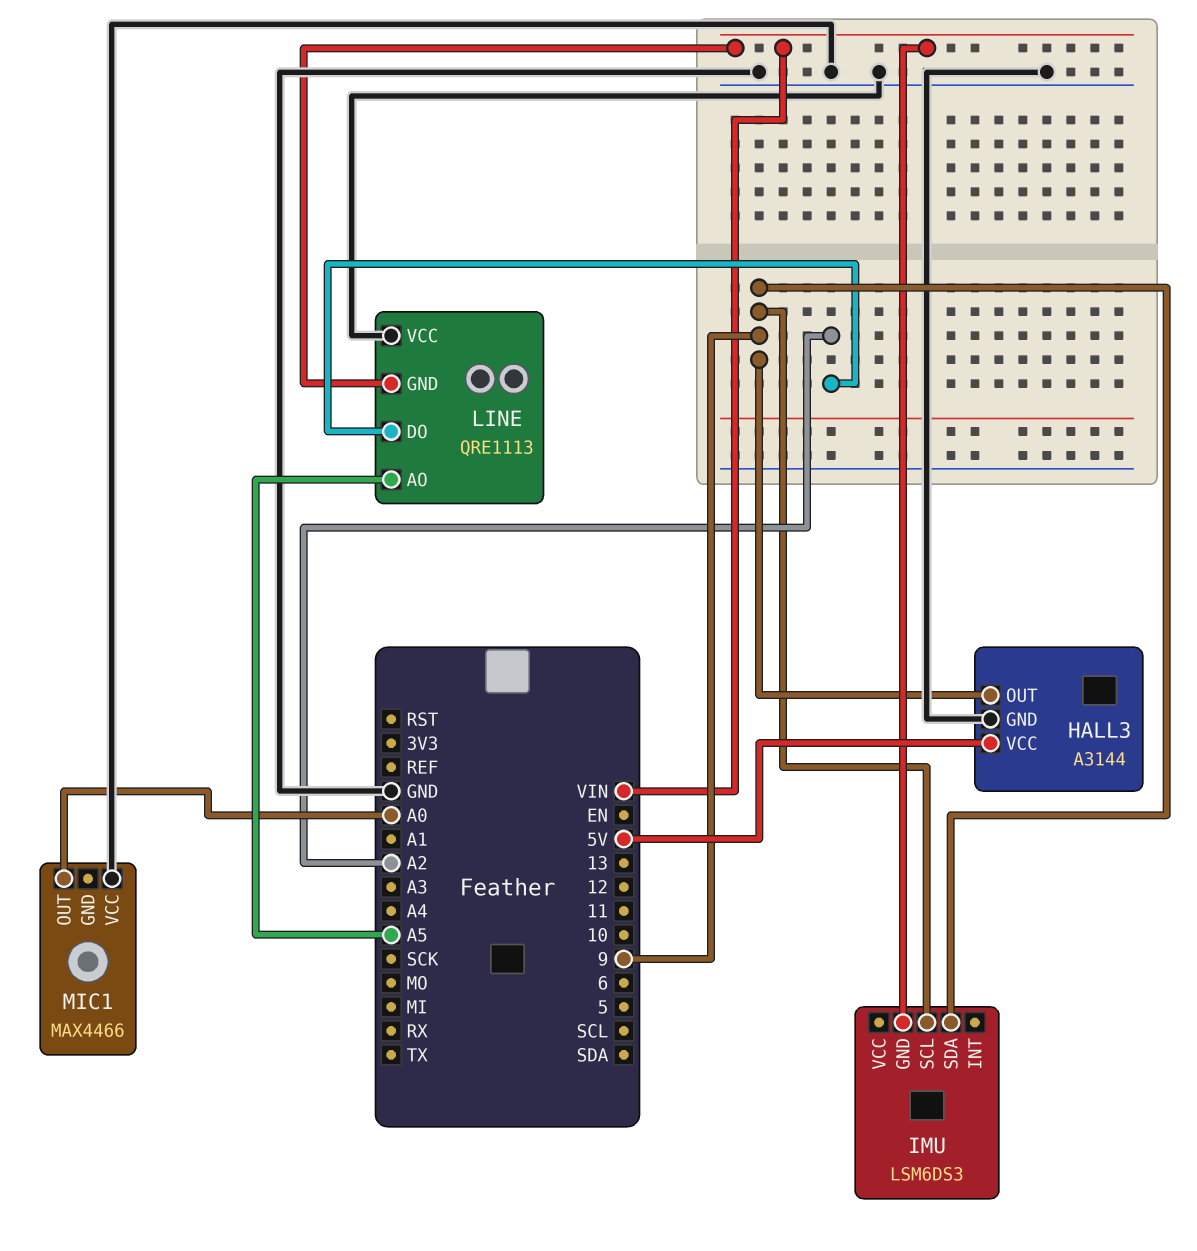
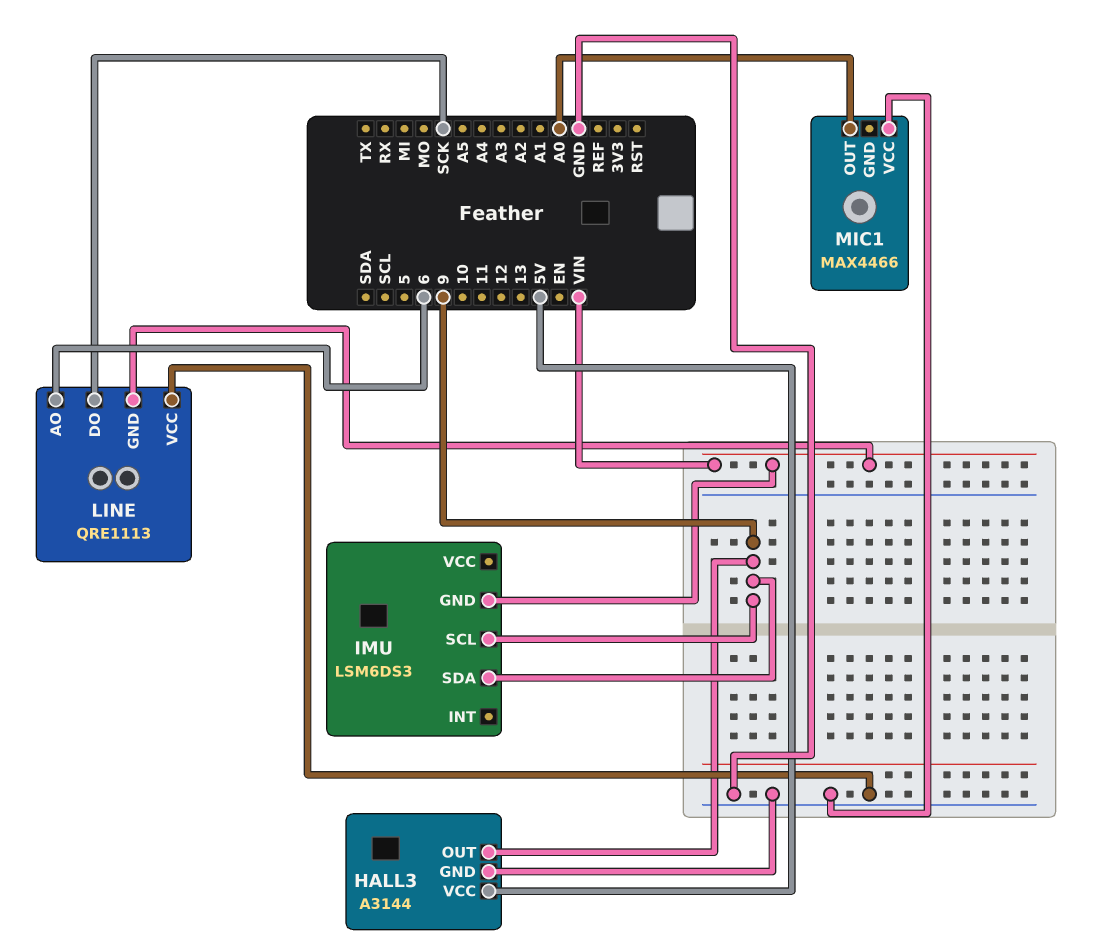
LINE pin AO: A5 -> 6
LINE pin DO: A2 -> SCK

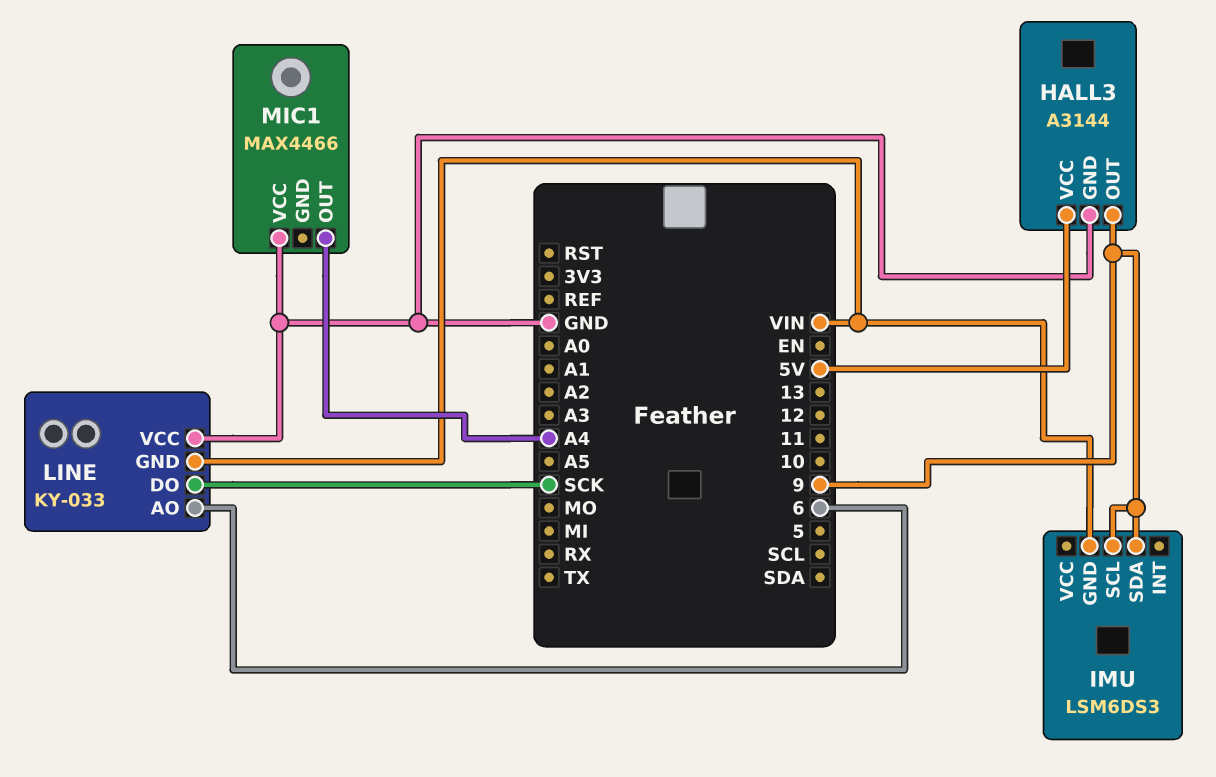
LINE: QRE1113 -> KY-033
MIC1 pin OUT: A0 -> A4

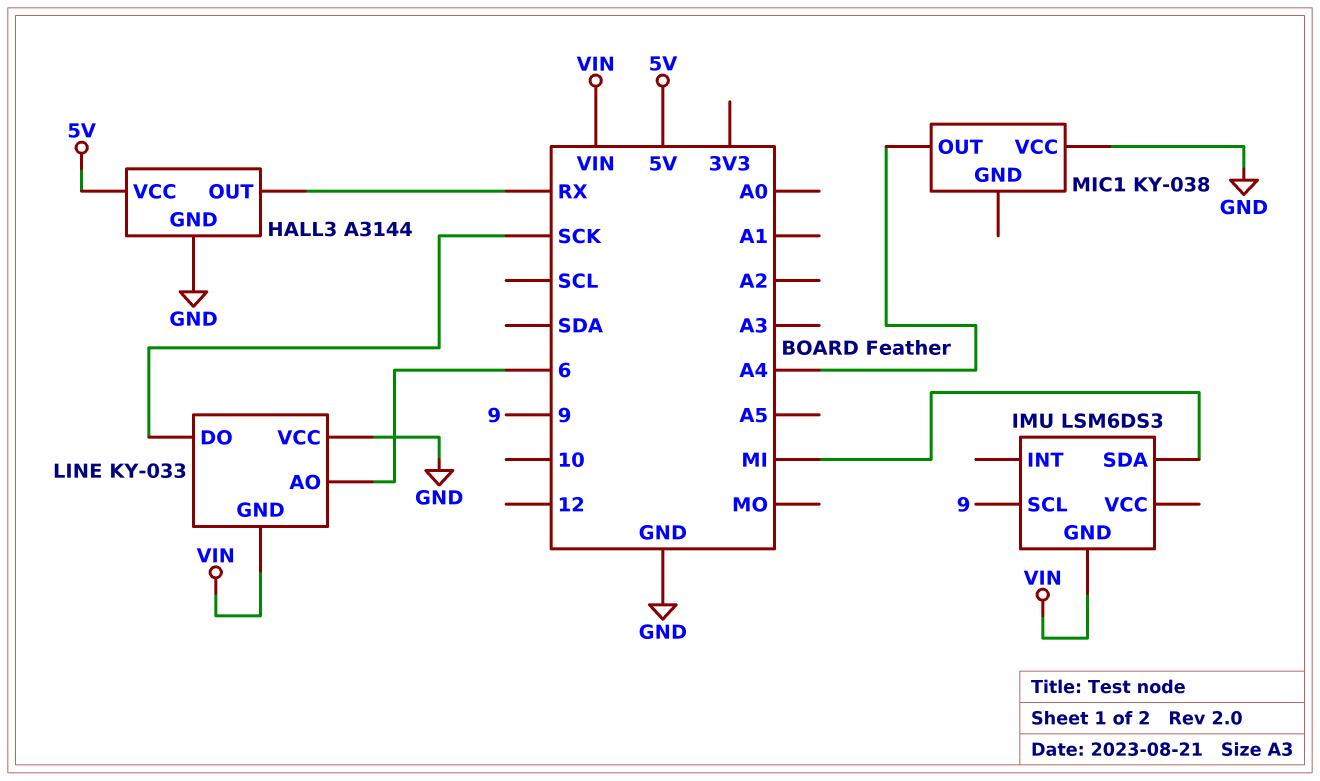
HALL3 pin OUT: 9 -> RX
IMU pin SDA: 9 -> MI
MIC1: MAX4466 -> KY-038

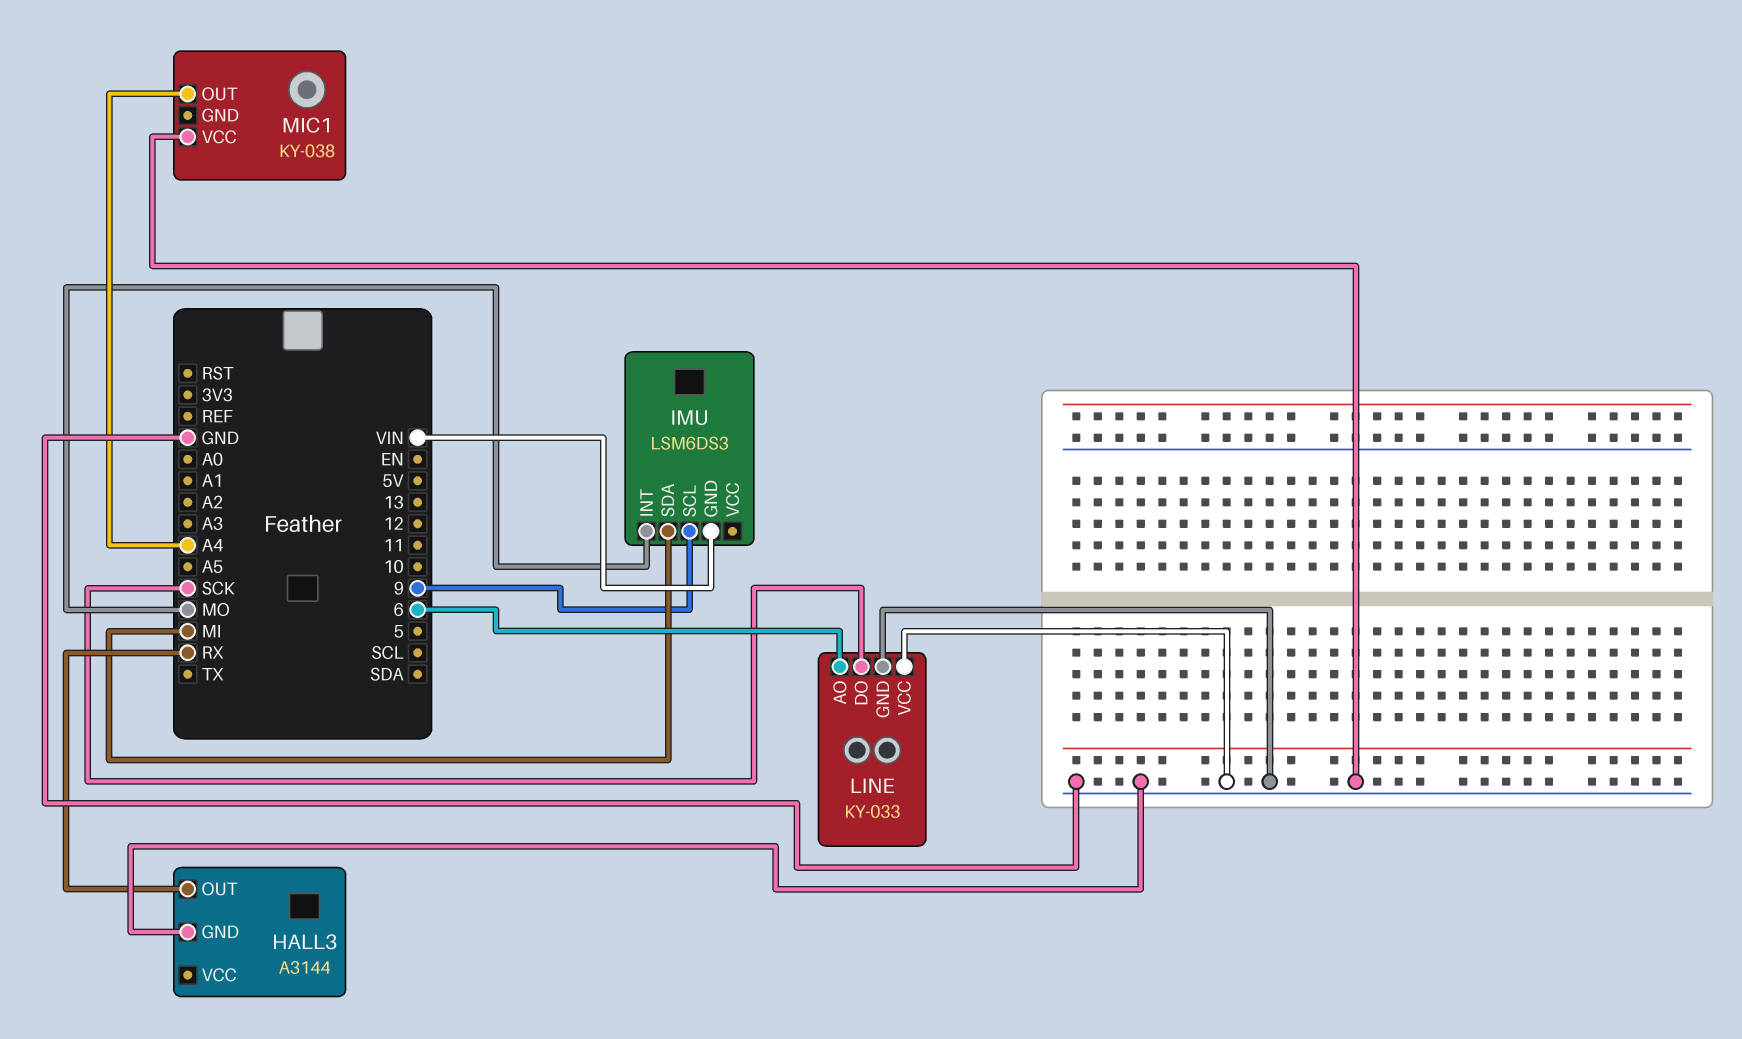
HALL3 pin VCC: 5V -> none
IMU pin INT: none -> MO
LINE pin GND: VIN -> GND

